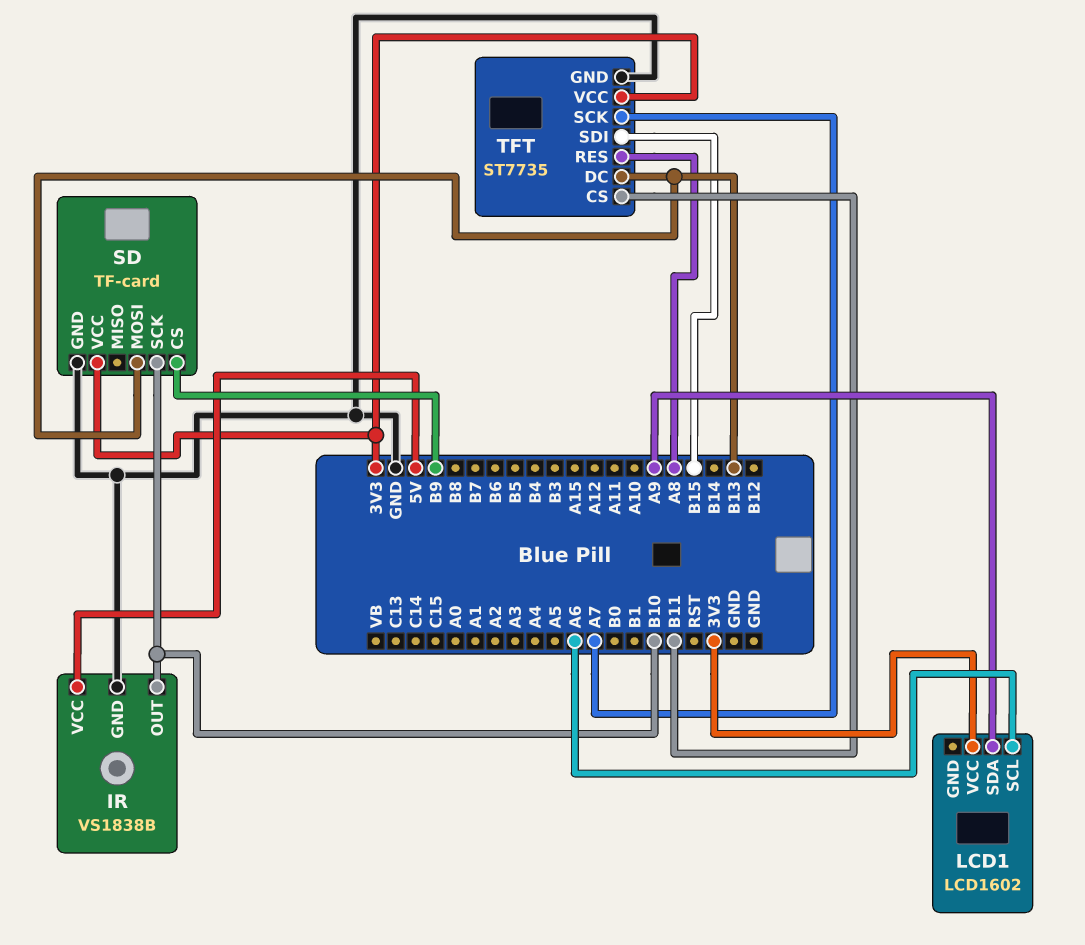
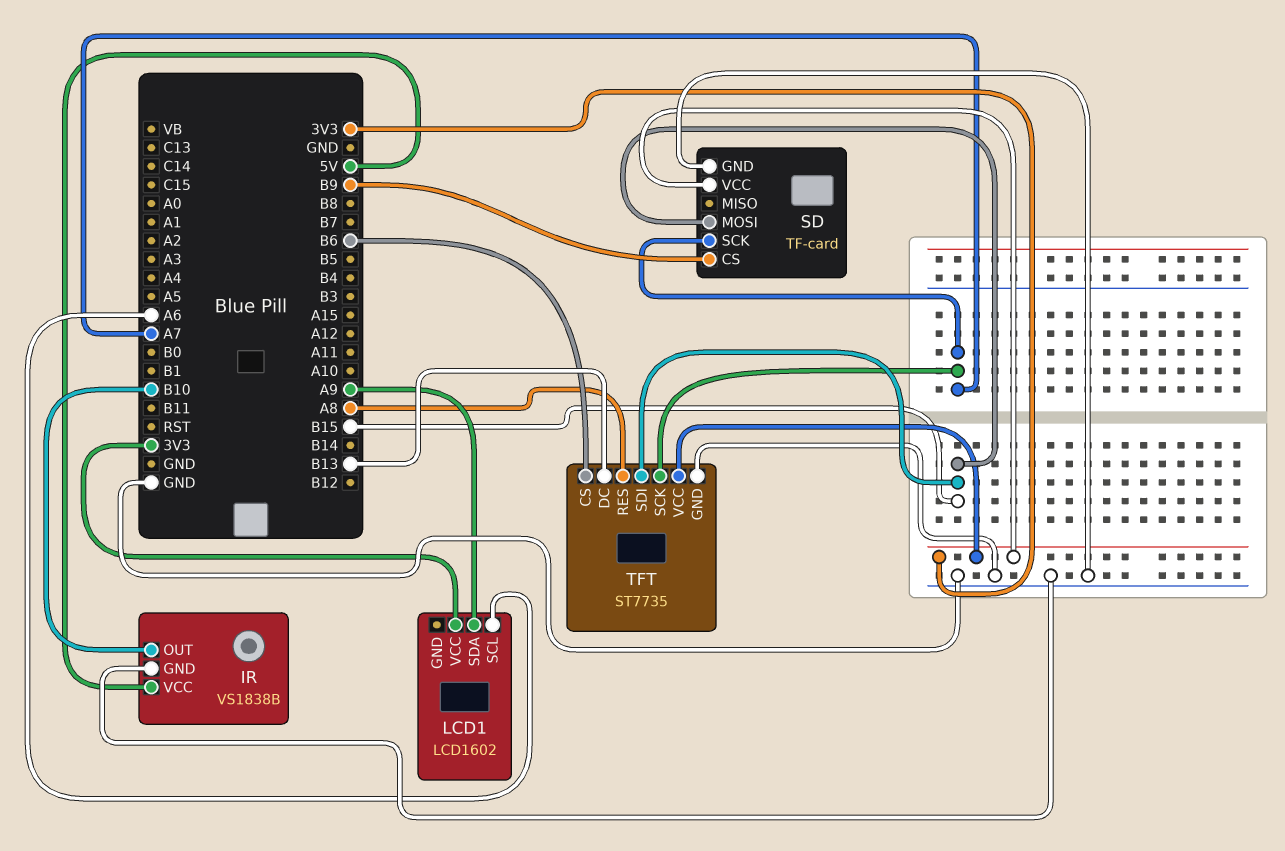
SD pin MOSI: B13 -> B15
SD pin SCK: B10 -> A7
TFT pin CS: B11 -> B6

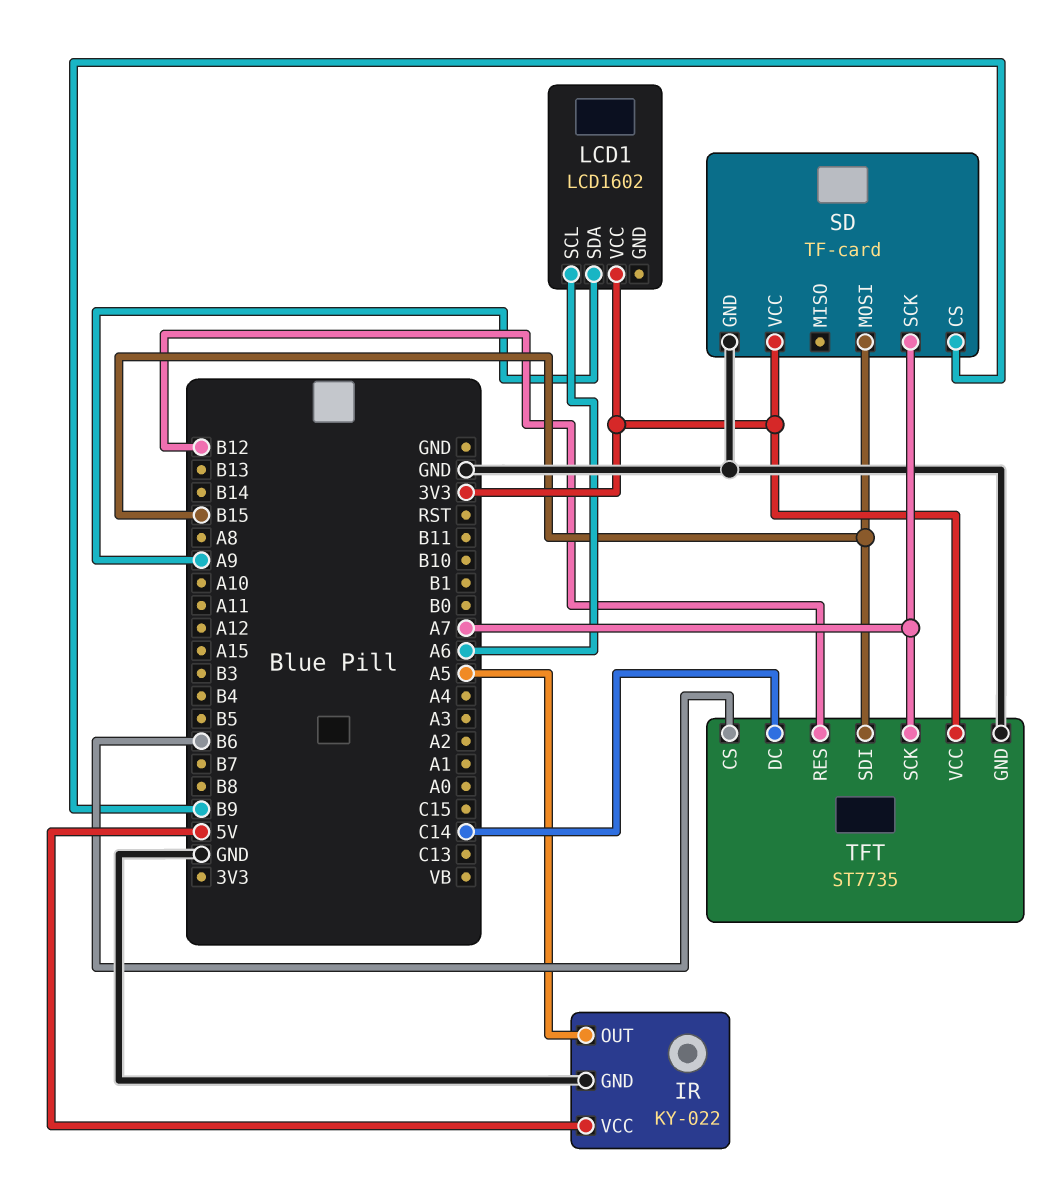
IR: VS1838B -> KY-022
IR pin OUT: B10 -> A5
TFT pin DC: B13 -> C14
TFT pin RES: A8 -> B12

